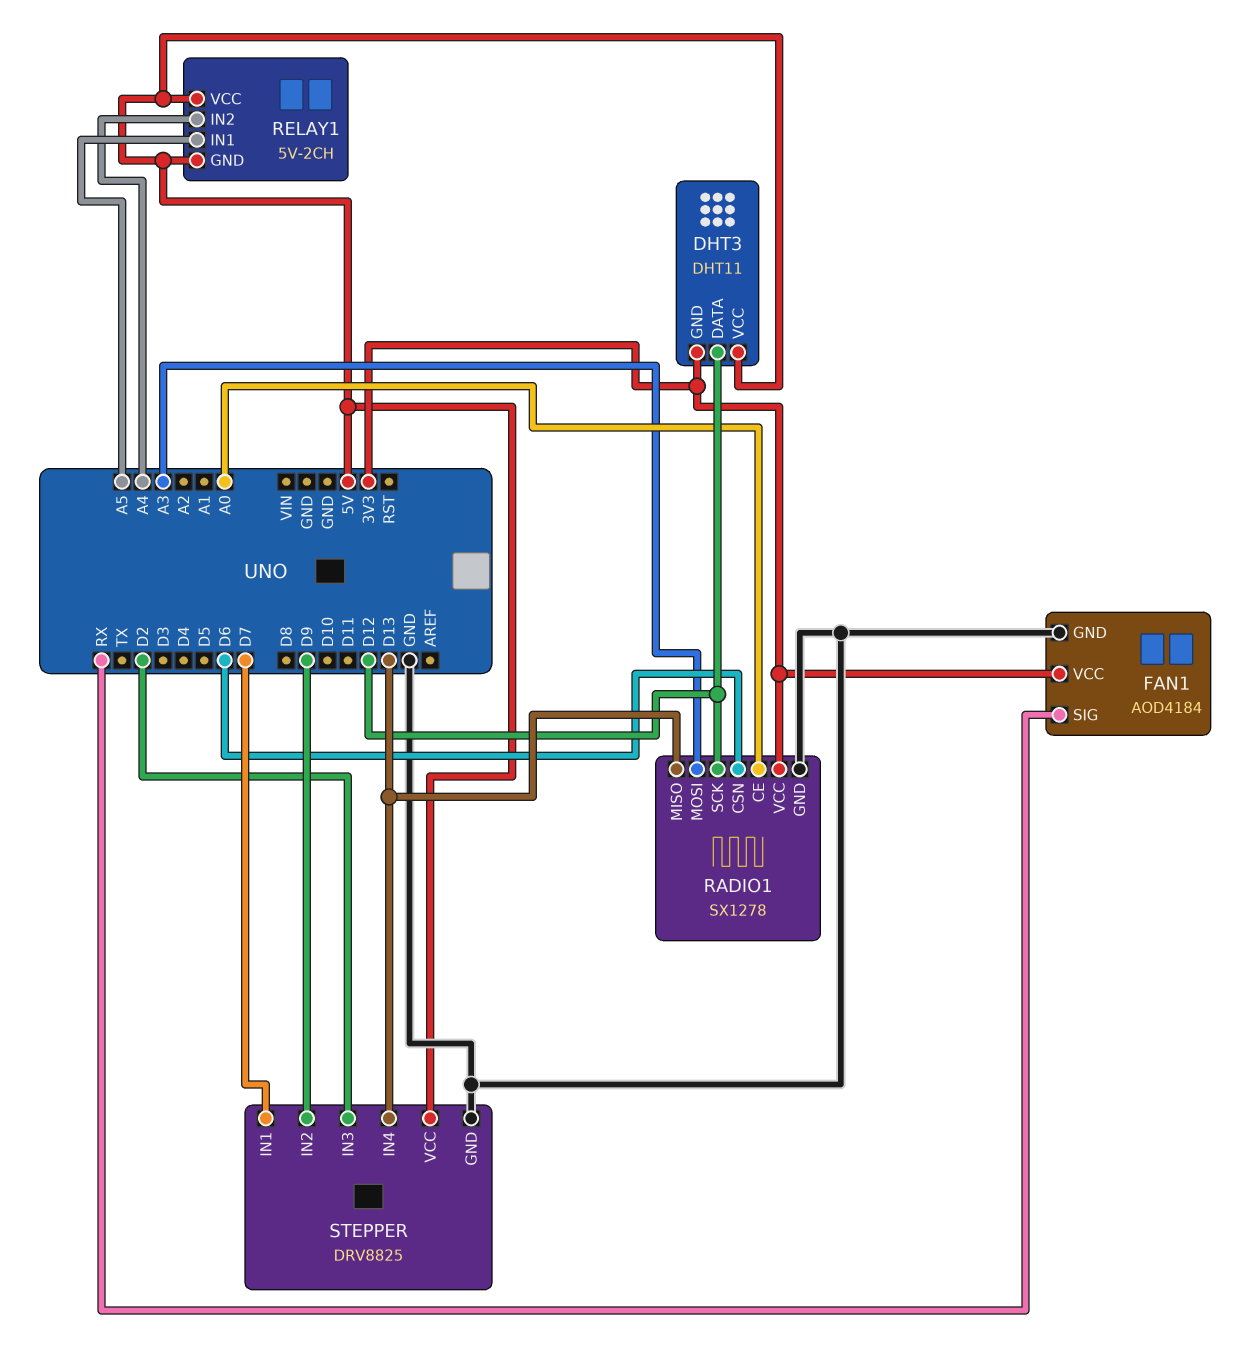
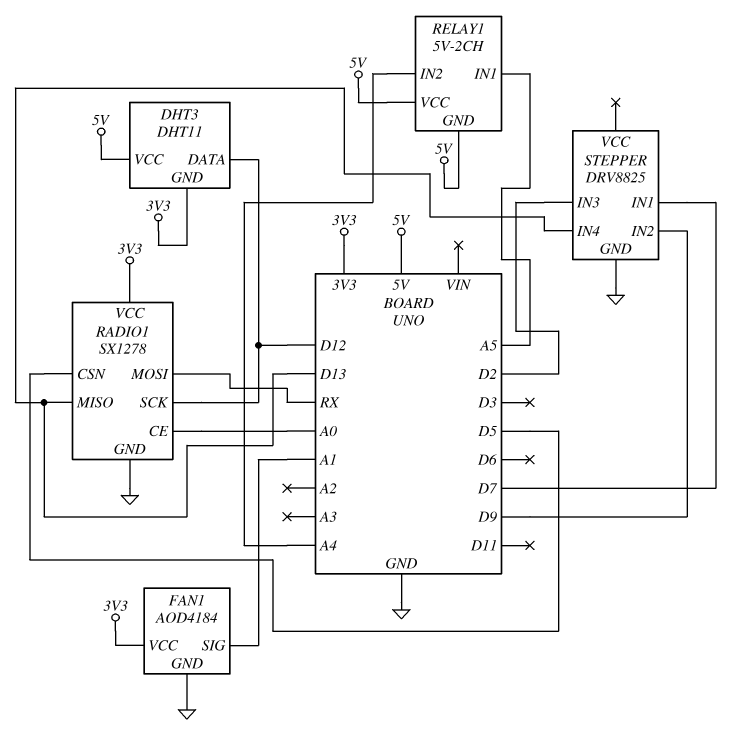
FAN1 pin SIG: RX -> A1
RADIO1 pin CSN: D6 -> D5
RADIO1 pin MOSI: A3 -> RX
STEPPER pin VCC: 5V -> none

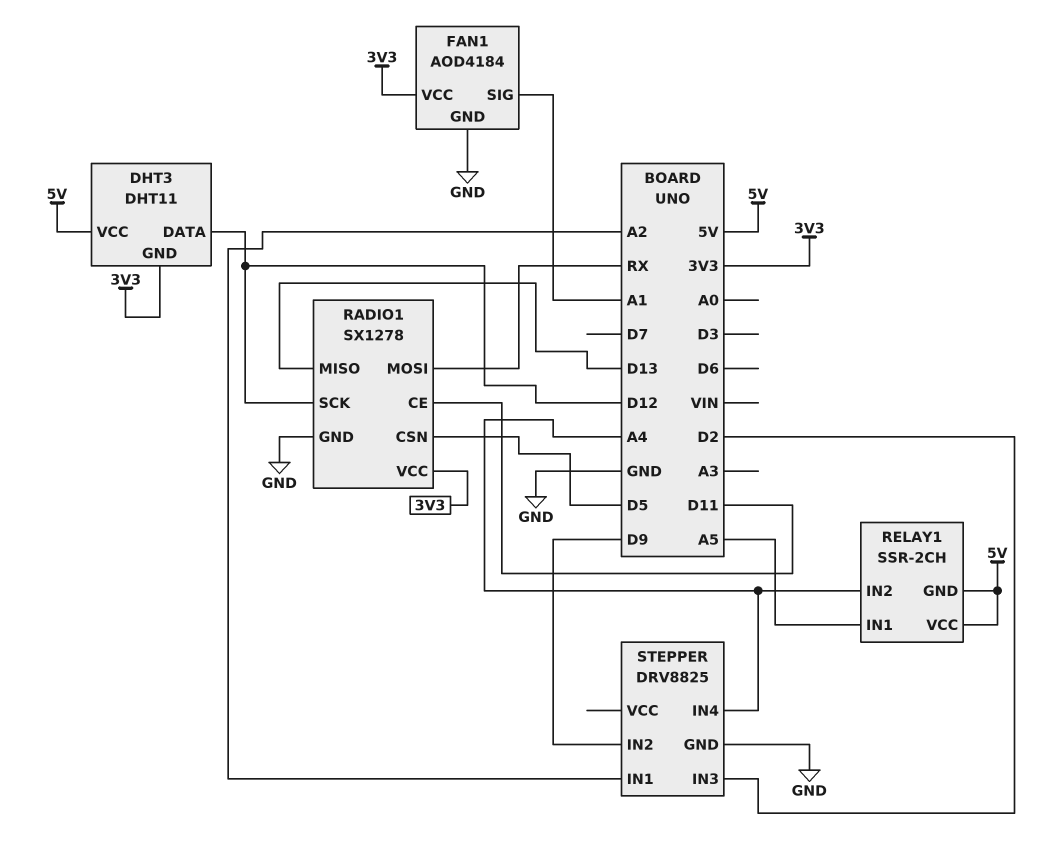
RADIO1 pin CE: A0 -> D11
RELAY1: 5V-2CH -> SSR-2CH
STEPPER pin IN1: D7 -> A2
STEPPER pin IN4: D13 -> A4

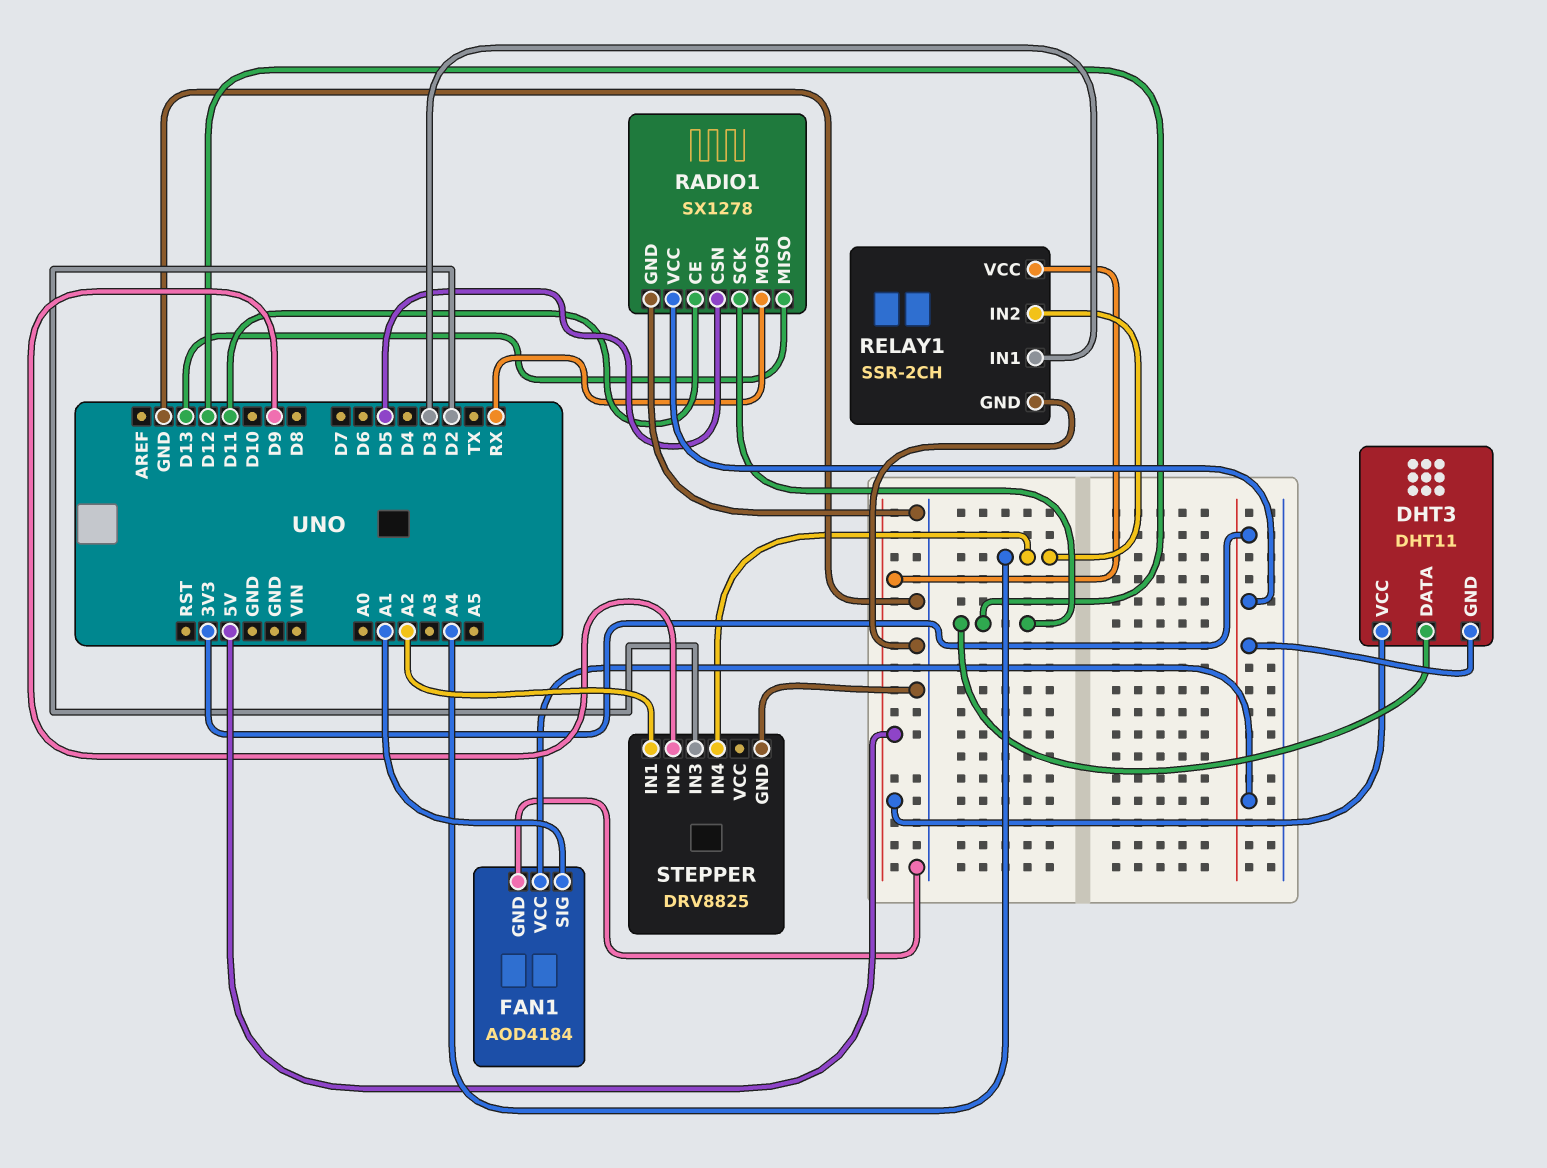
RELAY1 pin GND: 5V -> GND
RELAY1 pin IN1: A5 -> D3

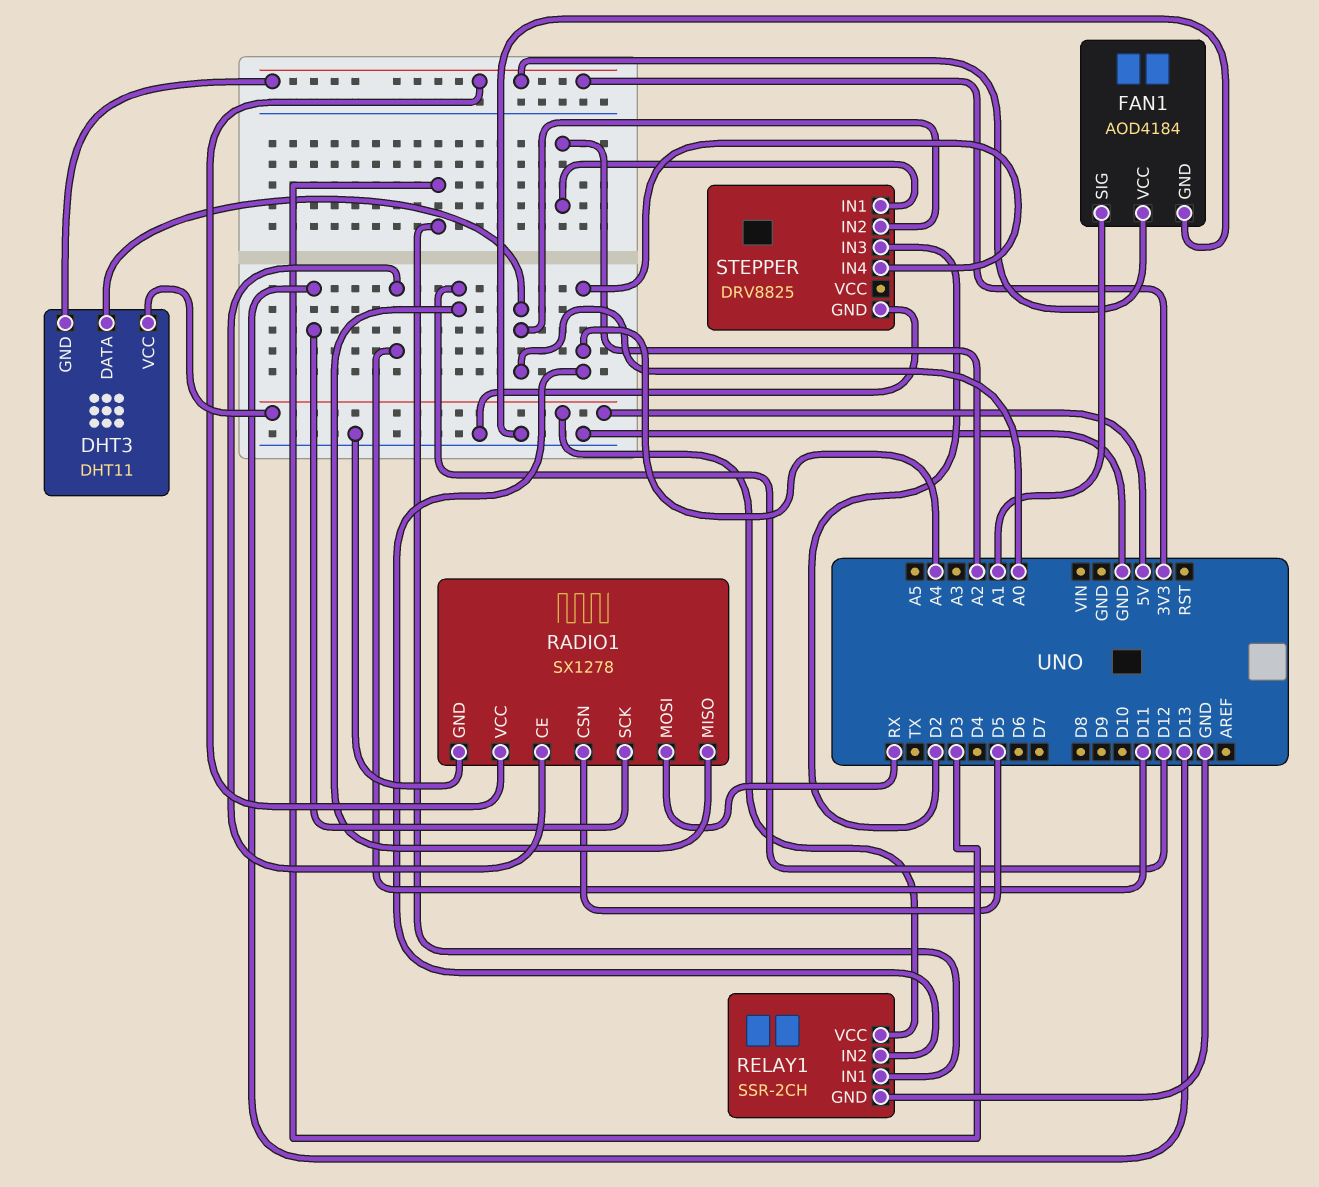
DHT3 pin DATA: D12 -> A0
RADIO1 pin MISO: D13 -> D12
RADIO1 pin SCK: D12 -> D13
STEPPER pin IN2: D9 -> A0

